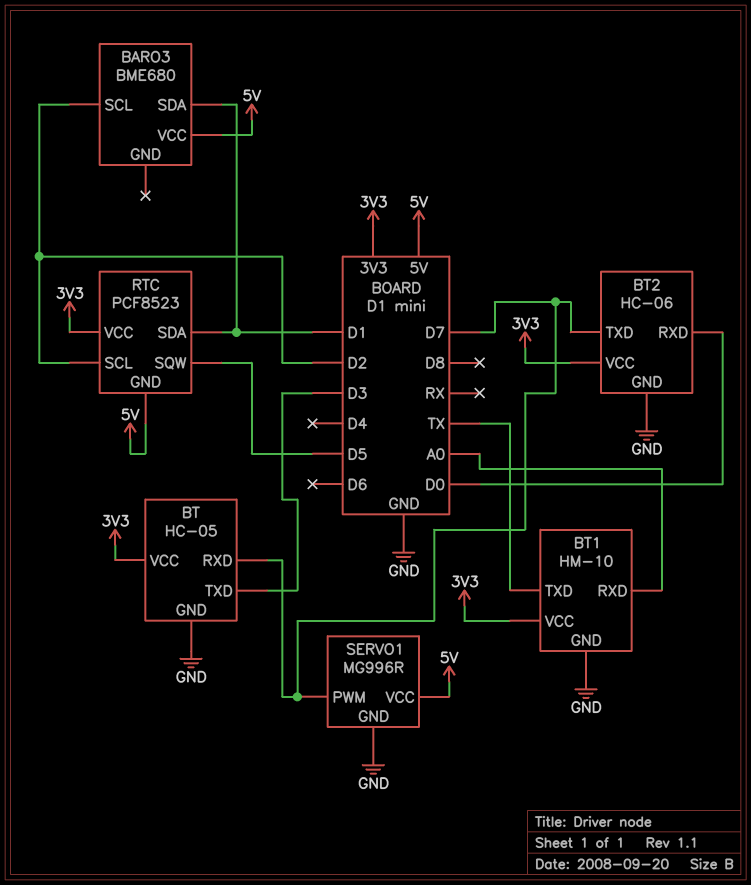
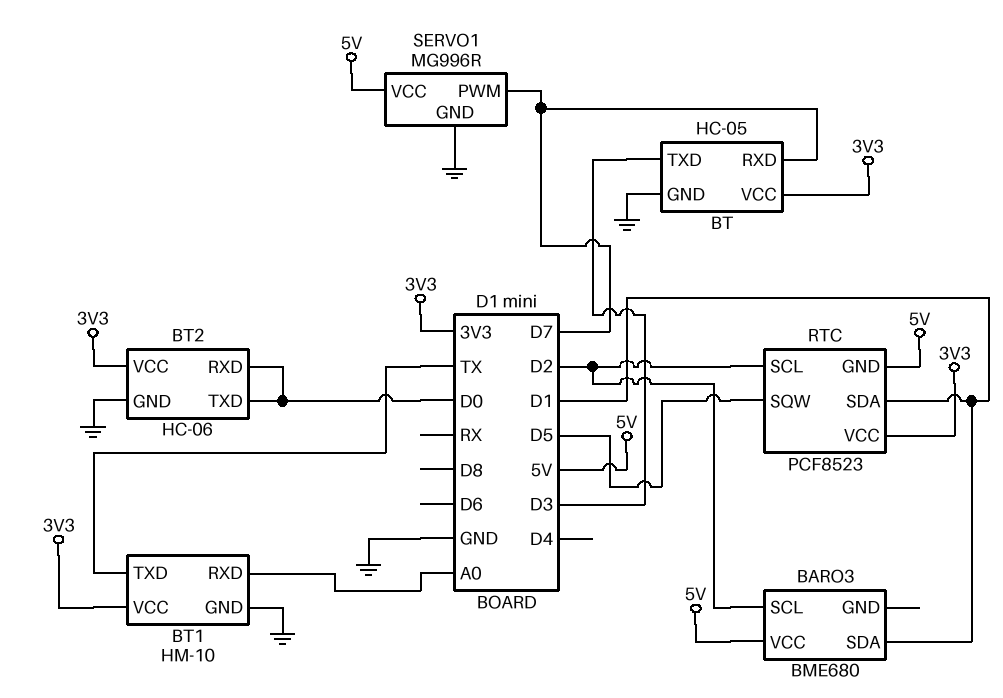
BT2 pin TXD: D7 -> D0

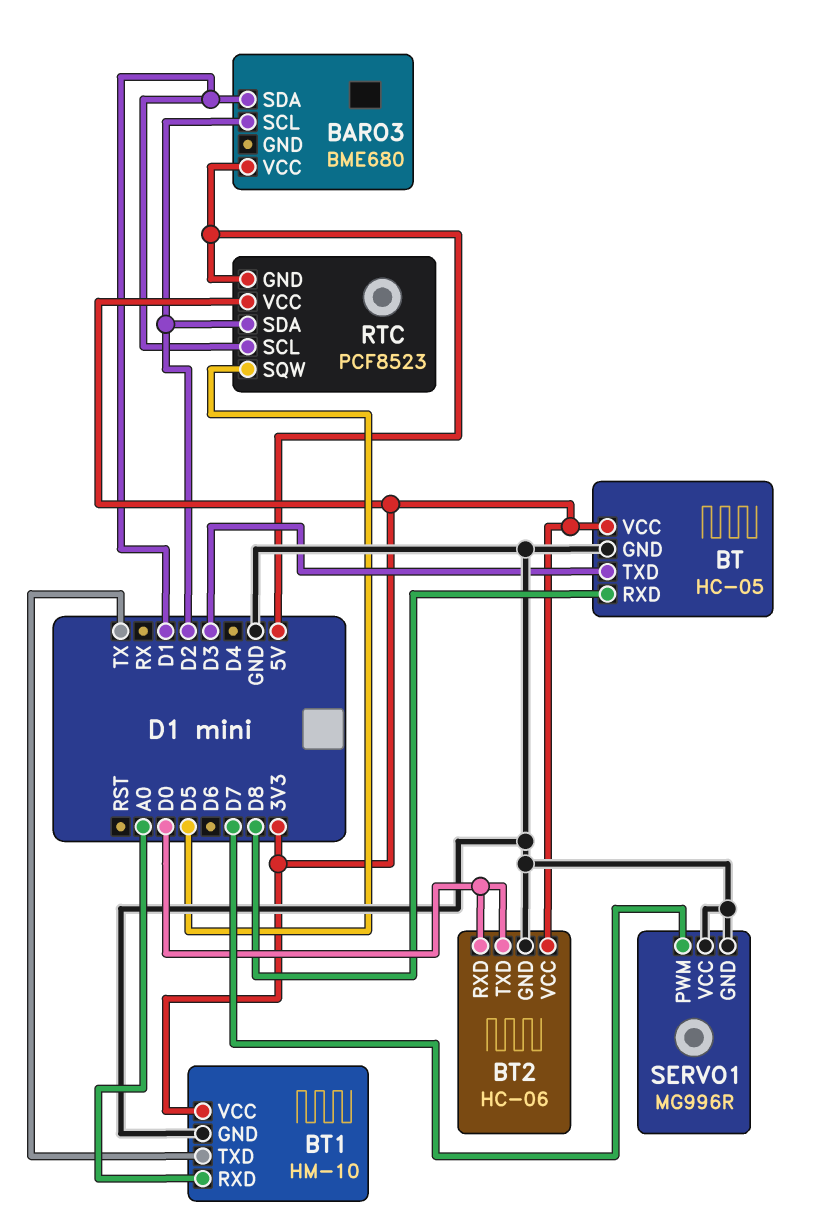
BT pin RXD: D7 -> D8
RTC pin SCL: D2 -> D1
RTC pin SDA: D1 -> D2
SERVO1 pin VCC: 5V -> GND

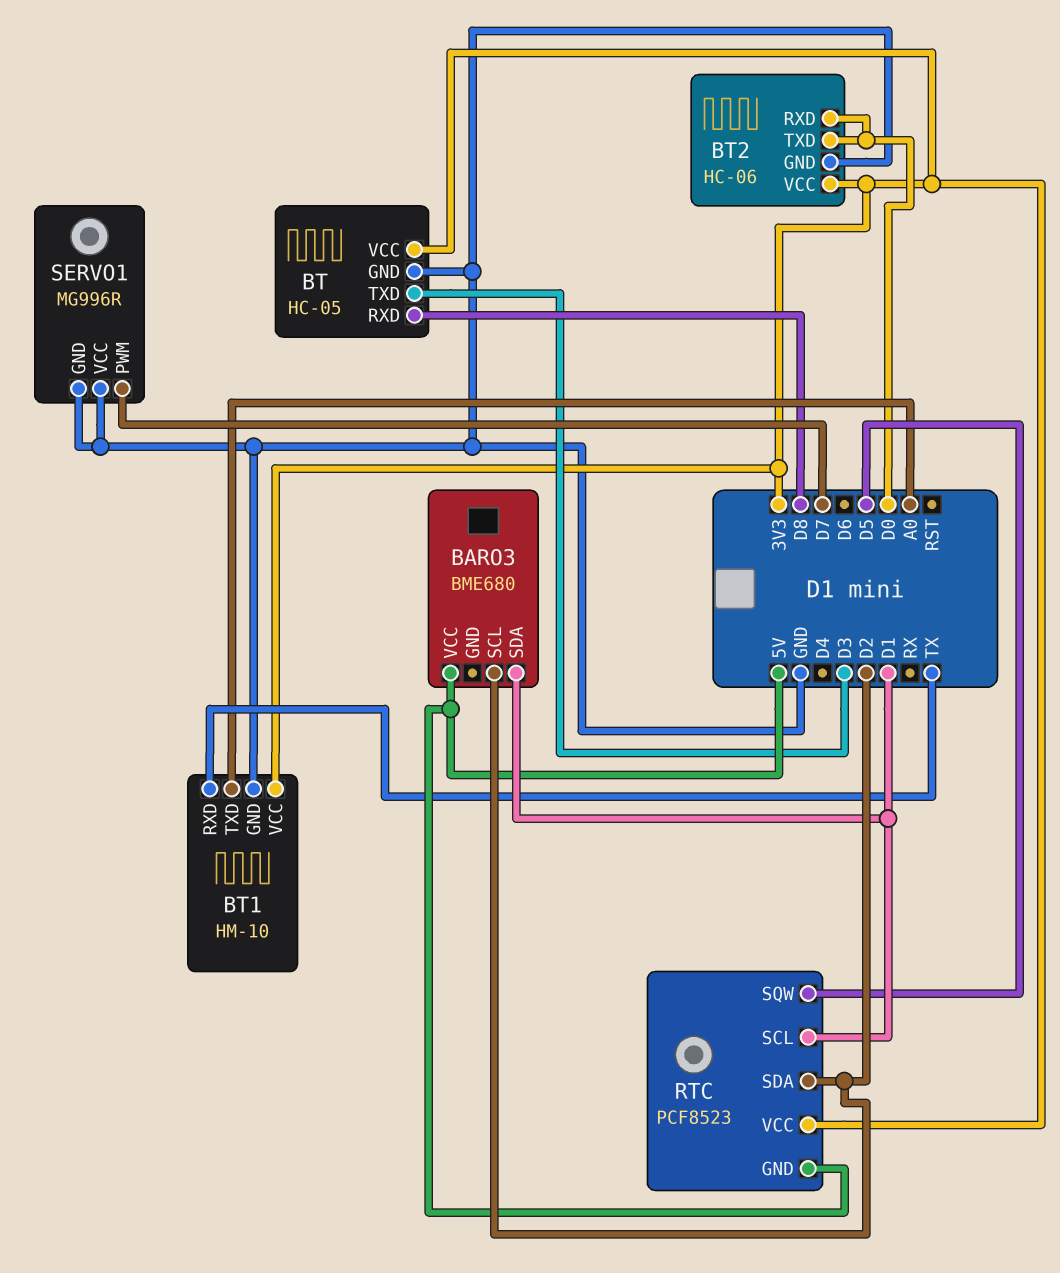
BT1 pin RXD: A0 -> TX
BT1 pin TXD: TX -> A0

